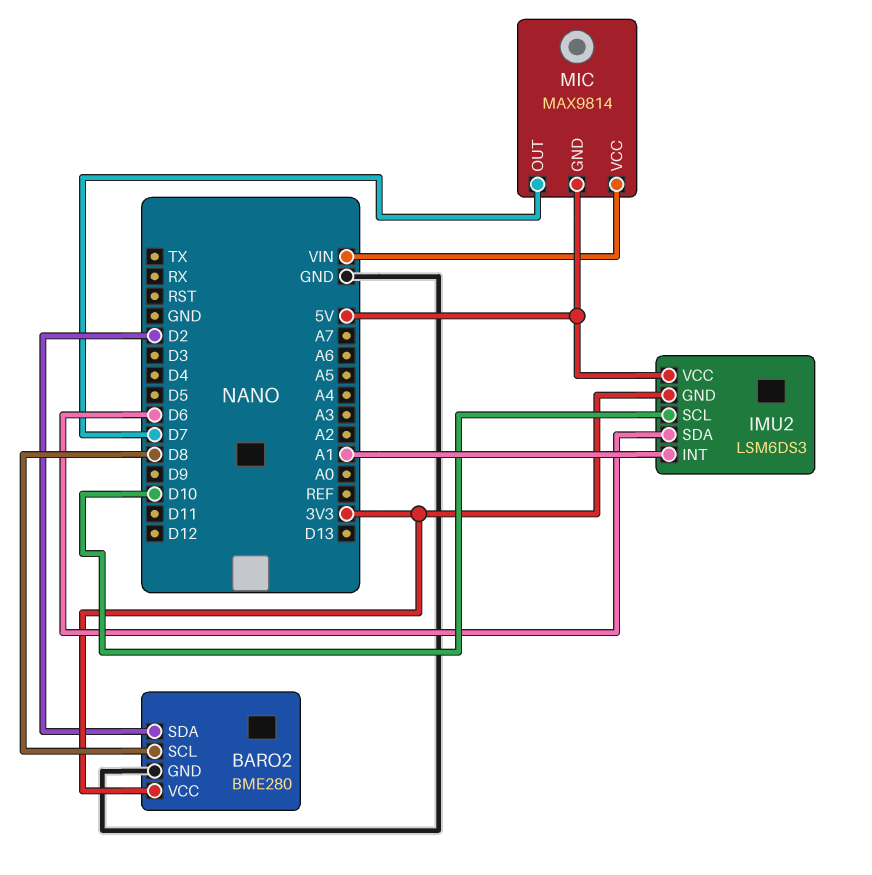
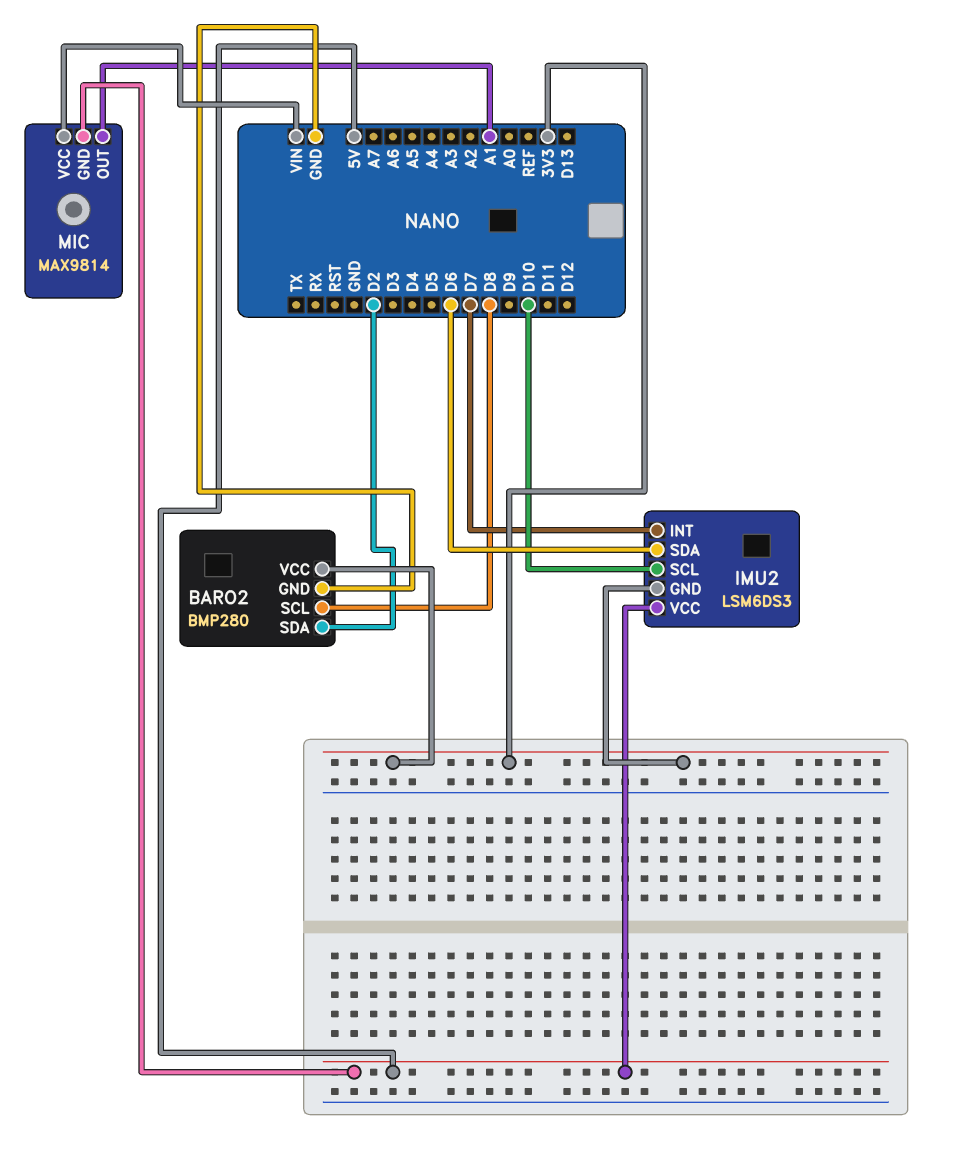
BARO2: BME280 -> BMP280
IMU2 pin INT: A1 -> D7
MIC pin OUT: D7 -> A1

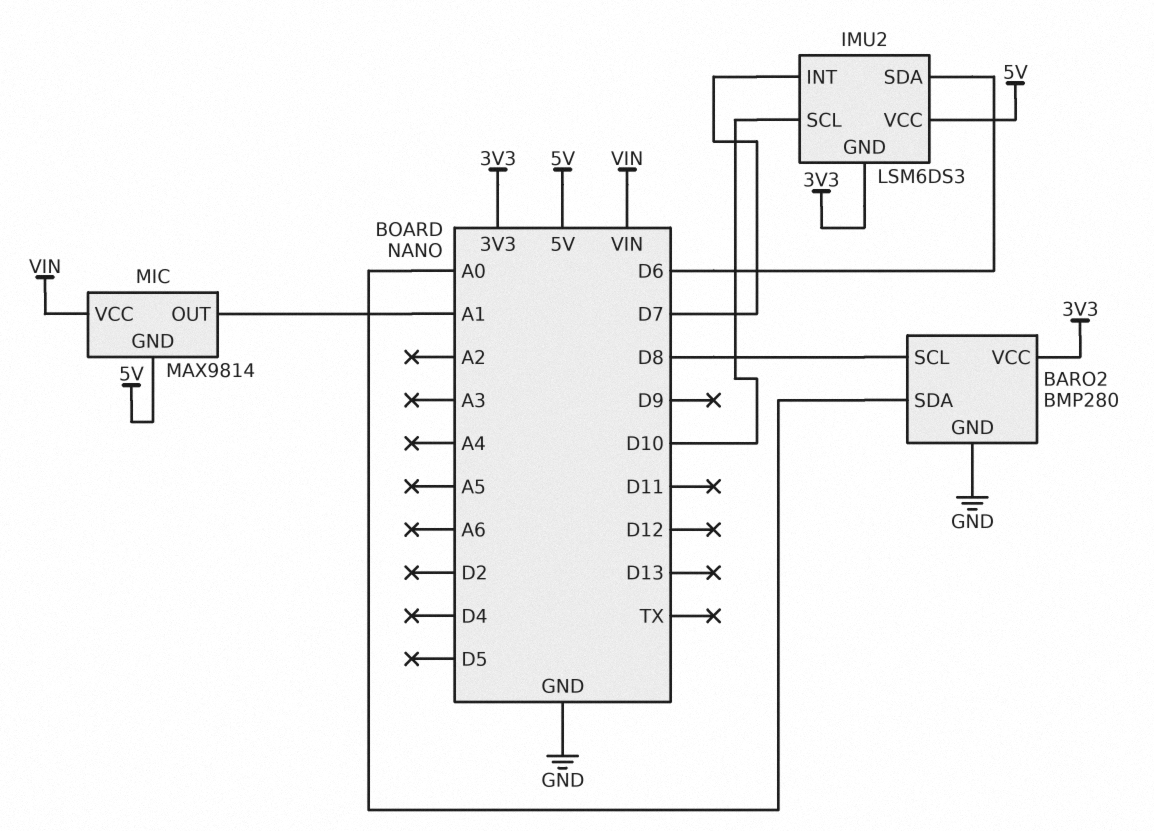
BARO2 pin SDA: D2 -> A0

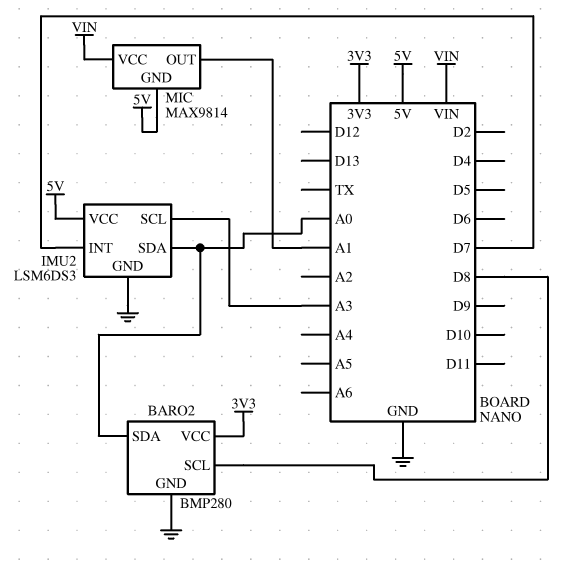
IMU2 pin GND: 3V3 -> GND
IMU2 pin SCL: D10 -> A3
IMU2 pin SDA: D6 -> A0

